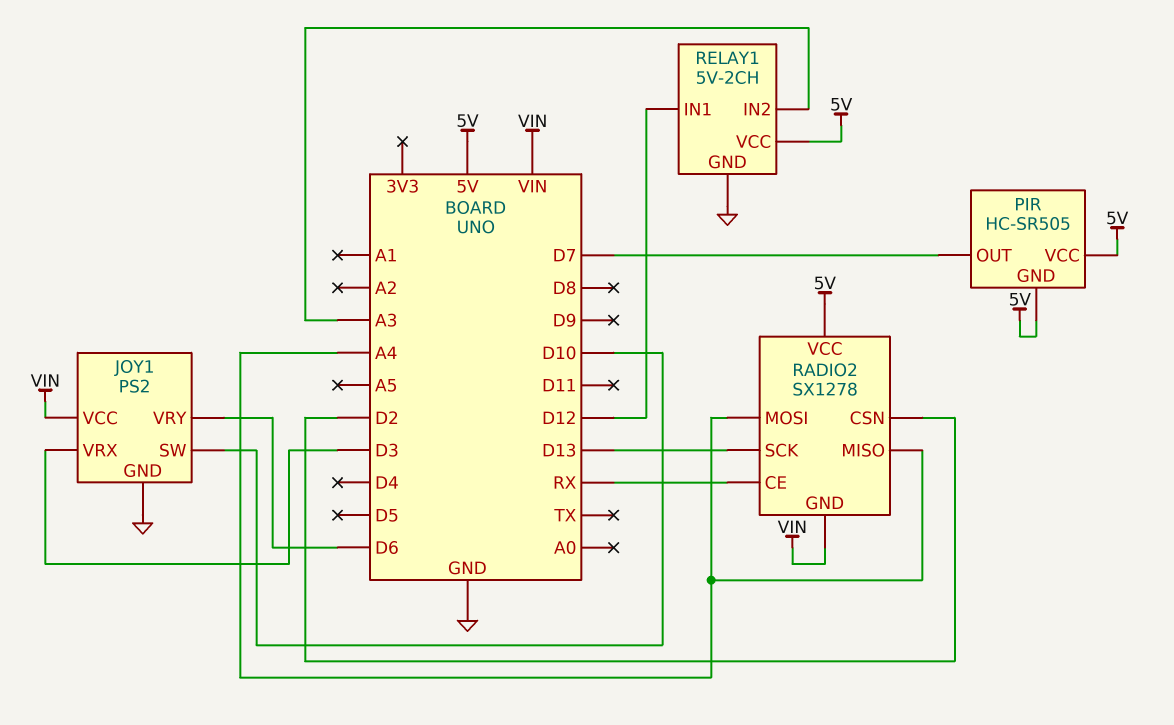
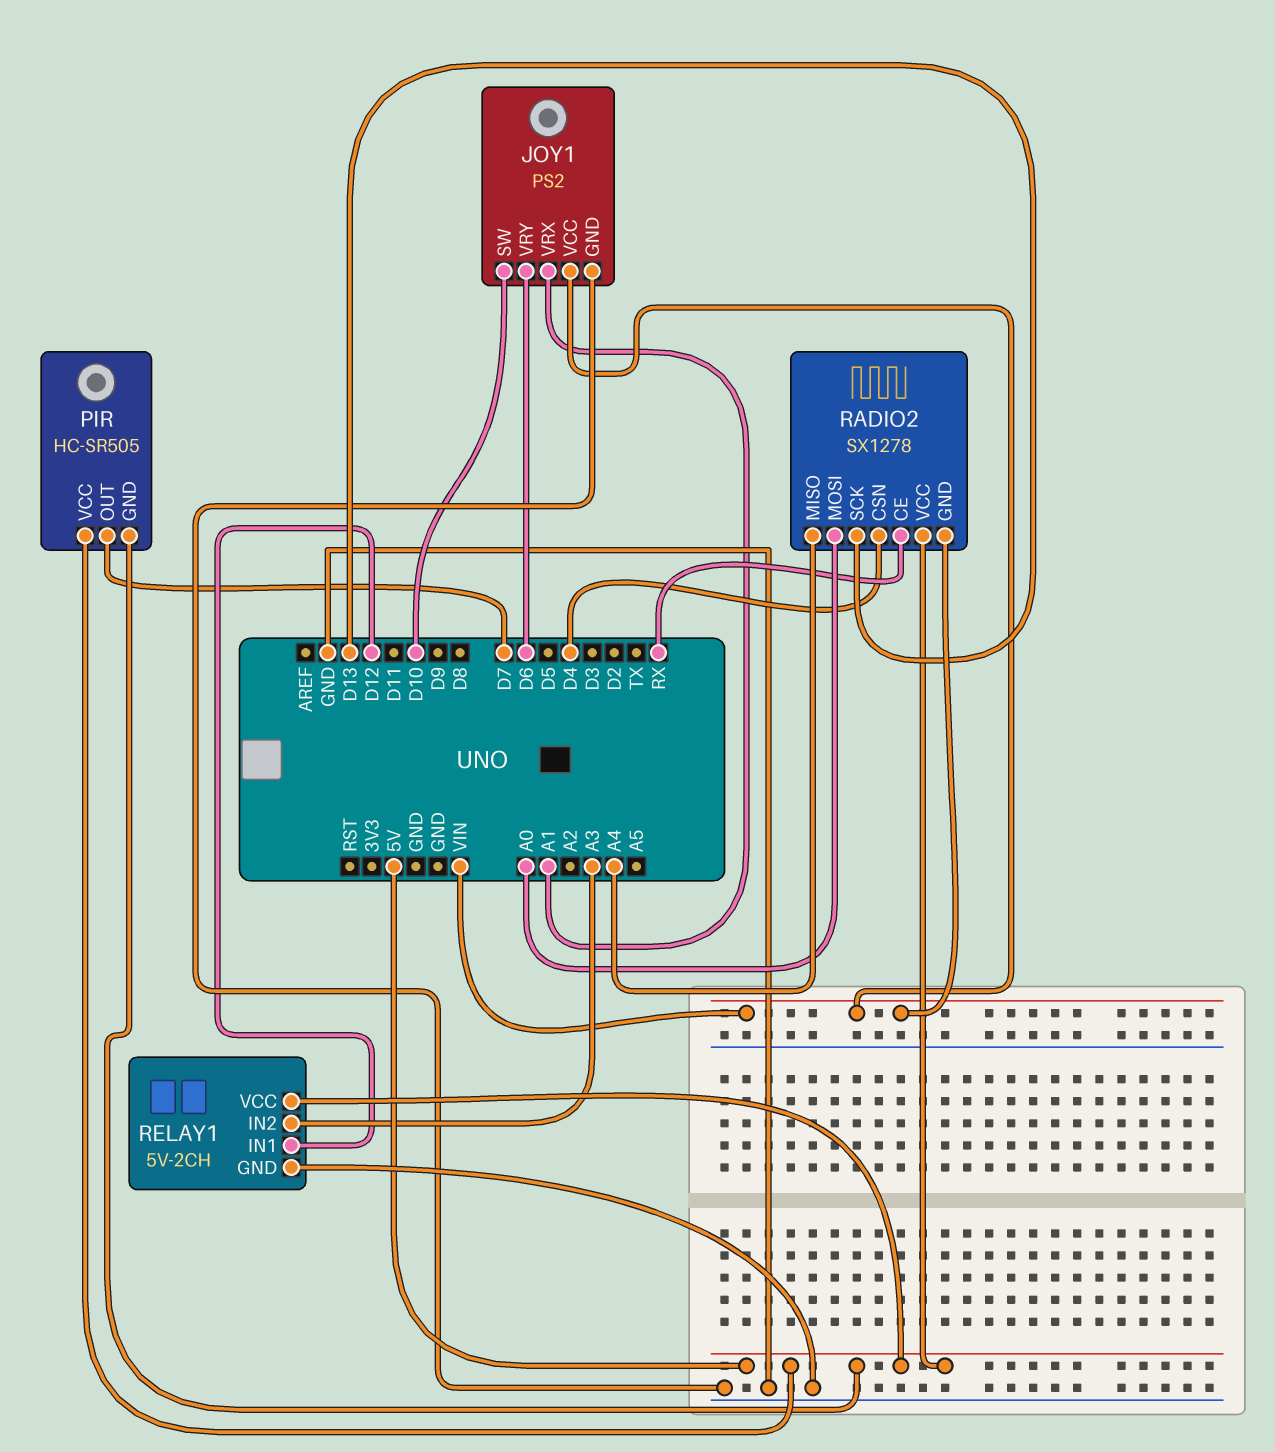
JOY1 pin VRX: D3 -> A1
RADIO2 pin CSN: D2 -> D4
RADIO2 pin MOSI: A4 -> A0

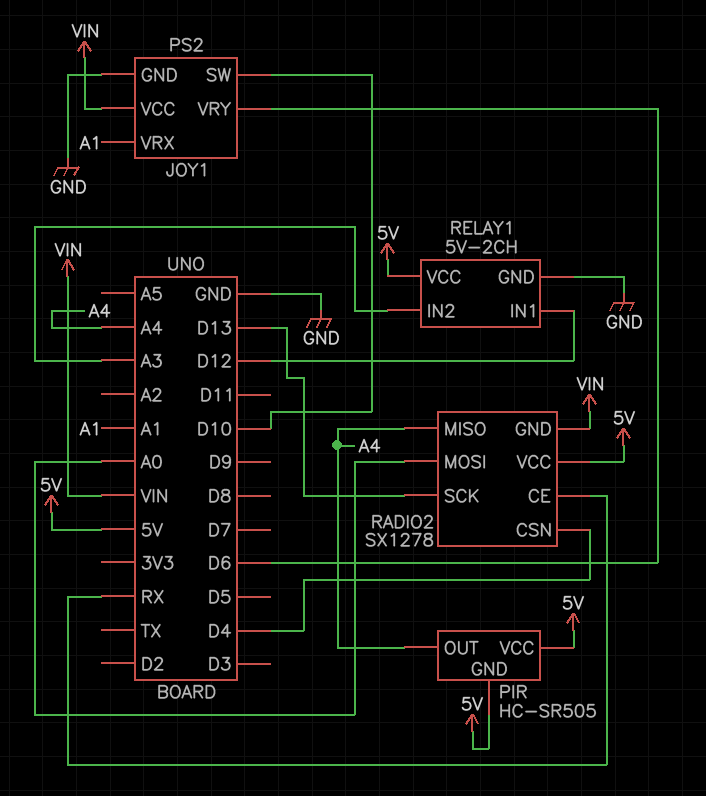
PIR pin OUT: D7 -> A4

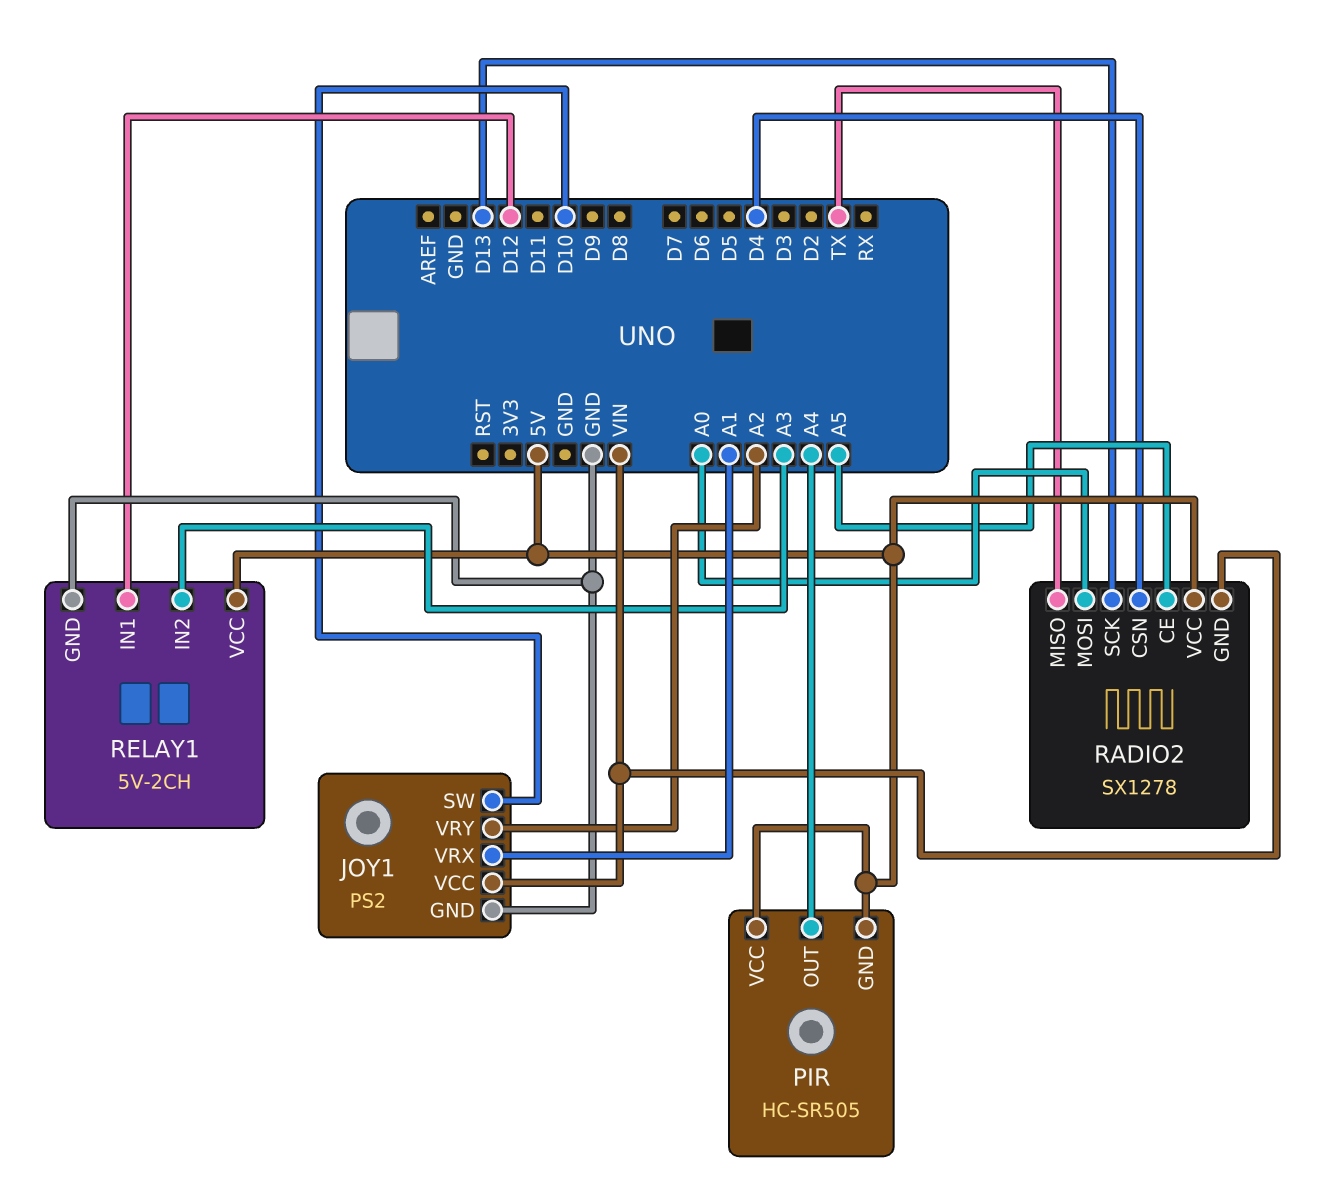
JOY1 pin VRY: D6 -> A2
RADIO2 pin CE: RX -> A5
RADIO2 pin MISO: A4 -> TX

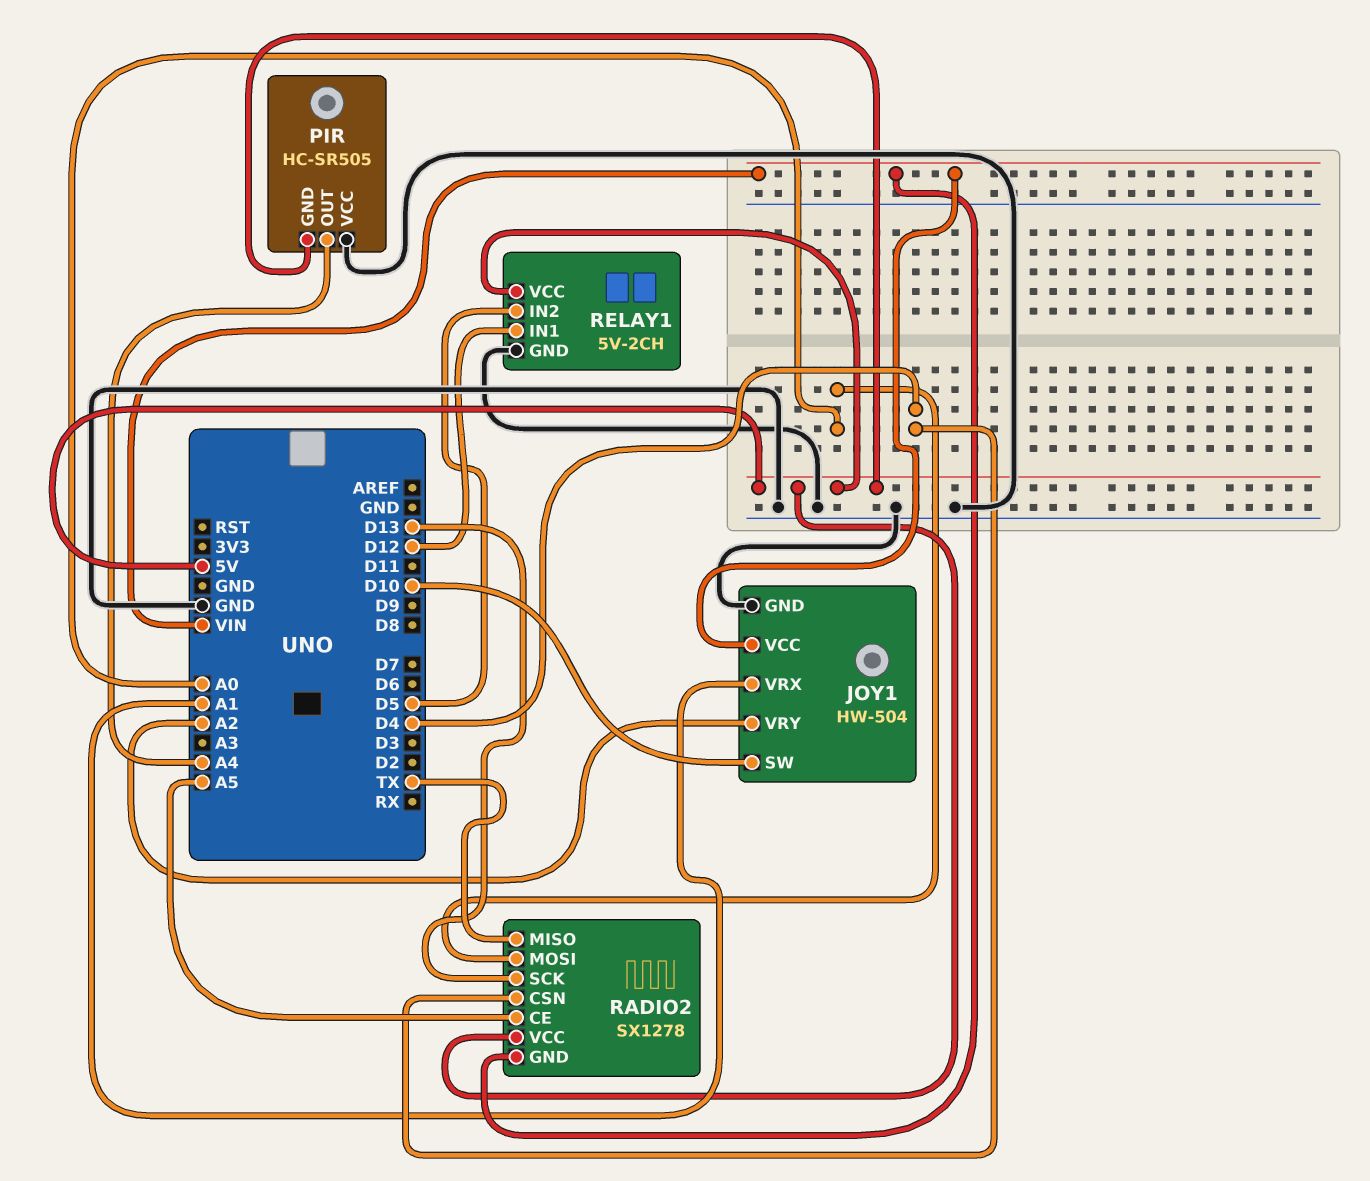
JOY1: PS2 -> HW-504
PIR pin VCC: 5V -> GND
RELAY1 pin IN2: A3 -> D5

